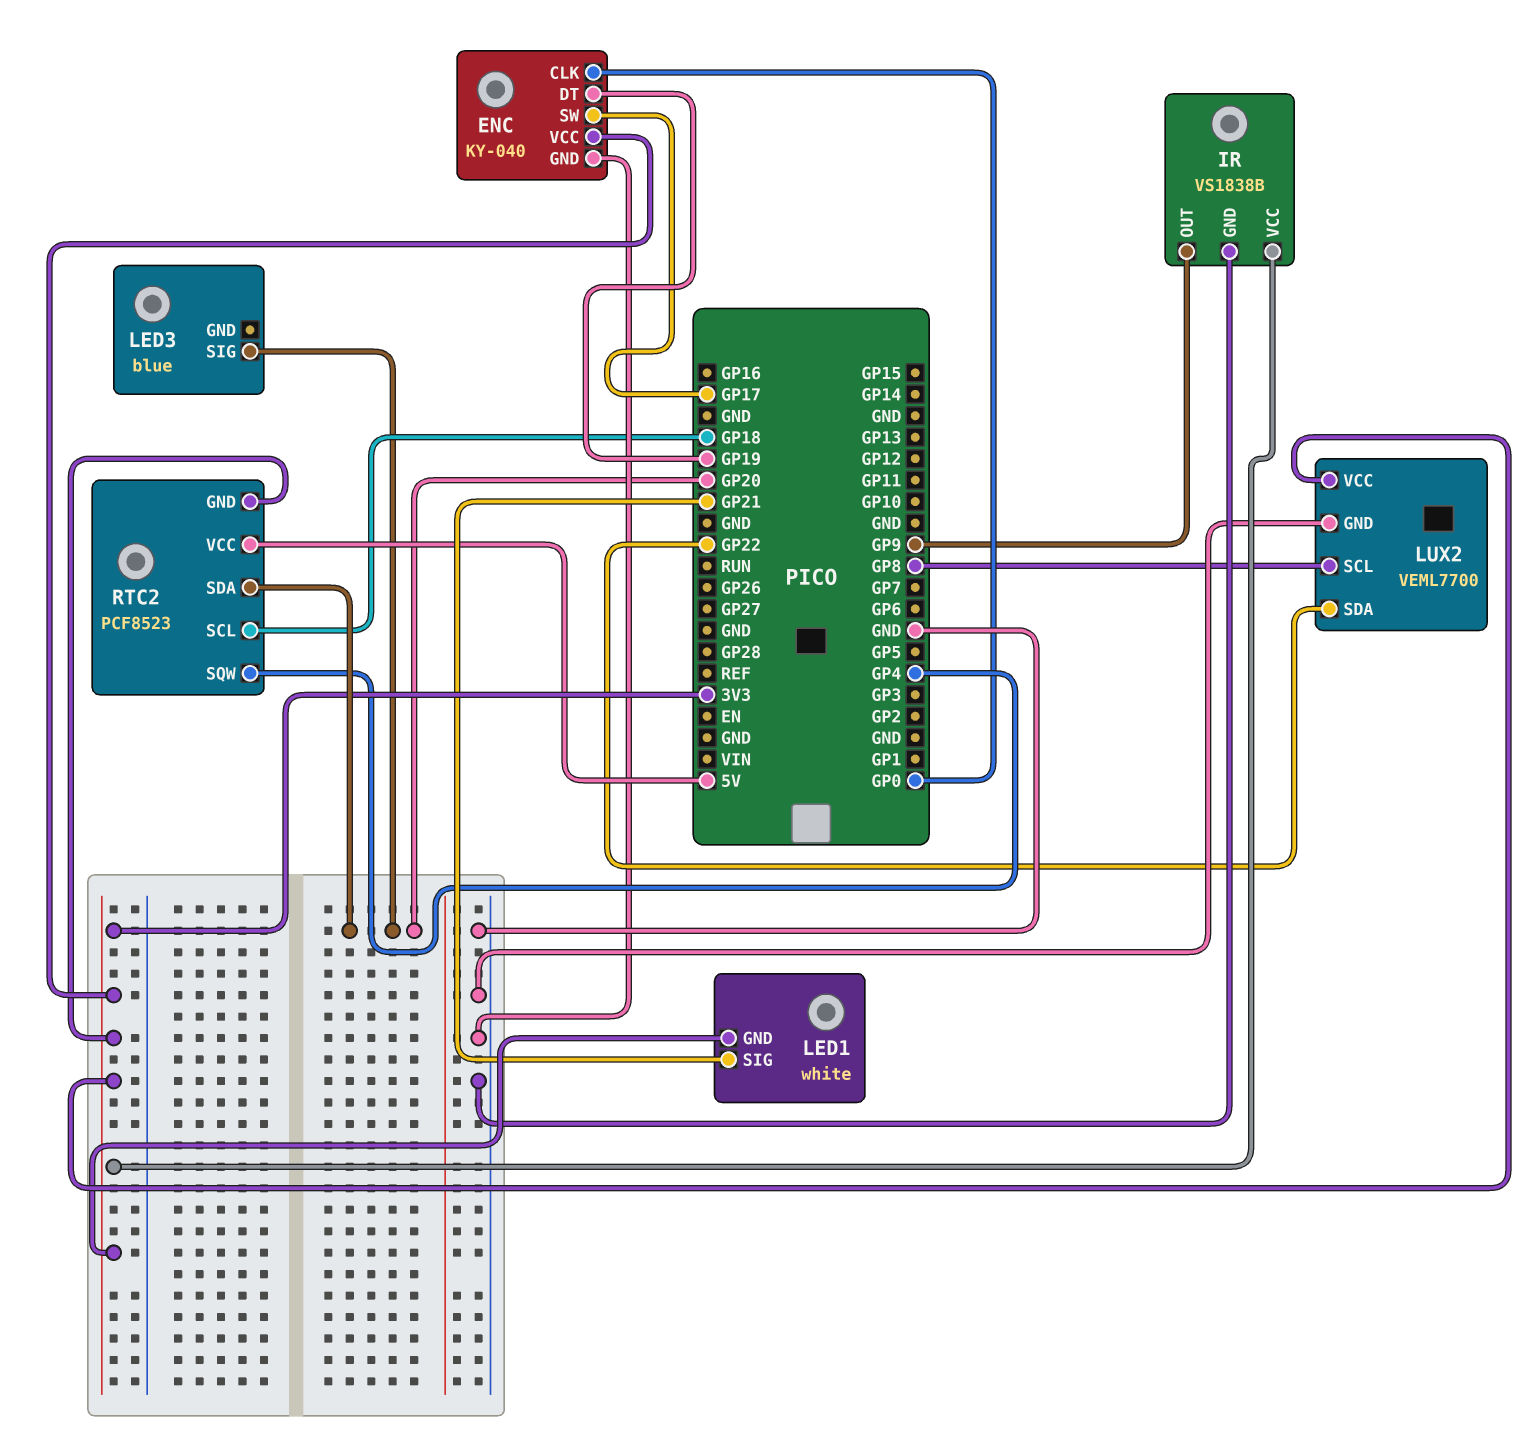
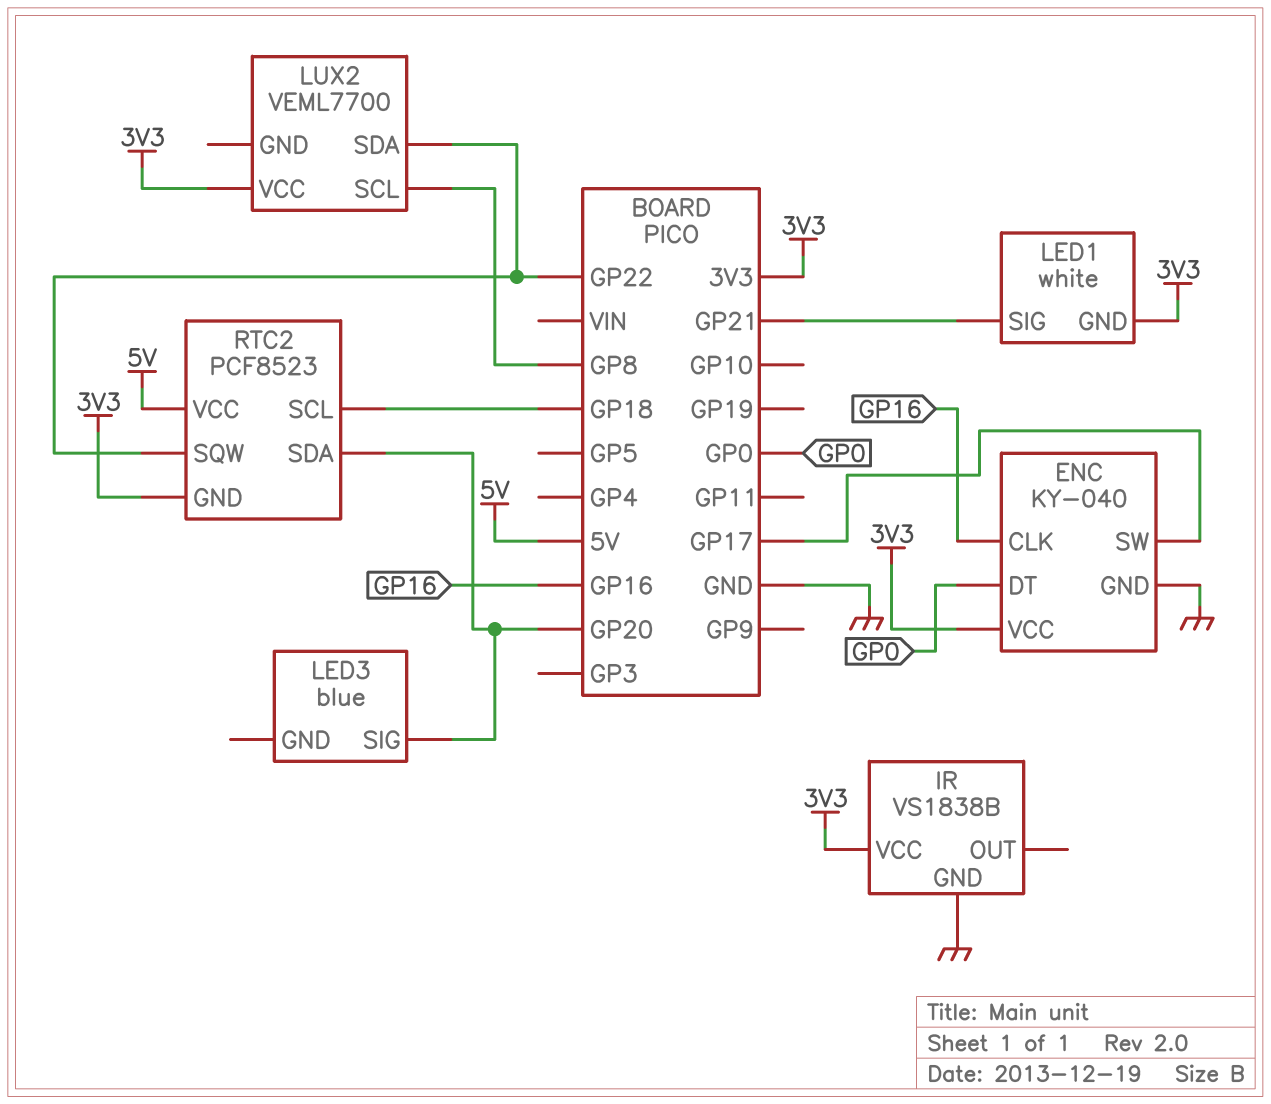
ENC pin CLK: GP0 -> GP16
ENC pin DT: GP19 -> GP0
IR pin OUT: GP9 -> none
LUX2 pin GND: GND -> none
RTC2 pin SQW: GP4 -> GP22

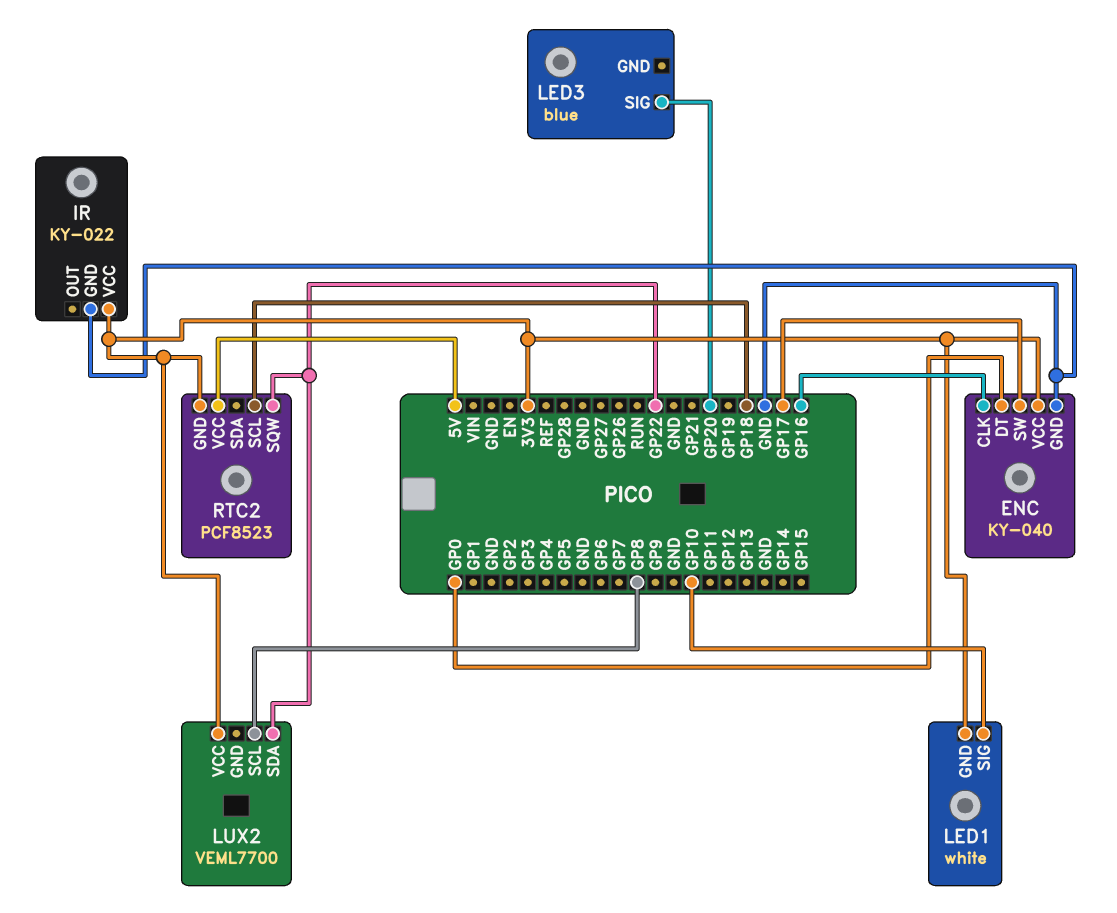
IR: VS1838B -> KY-022
LED1 pin SIG: GP21 -> GP10
RTC2 pin SDA: GP20 -> none

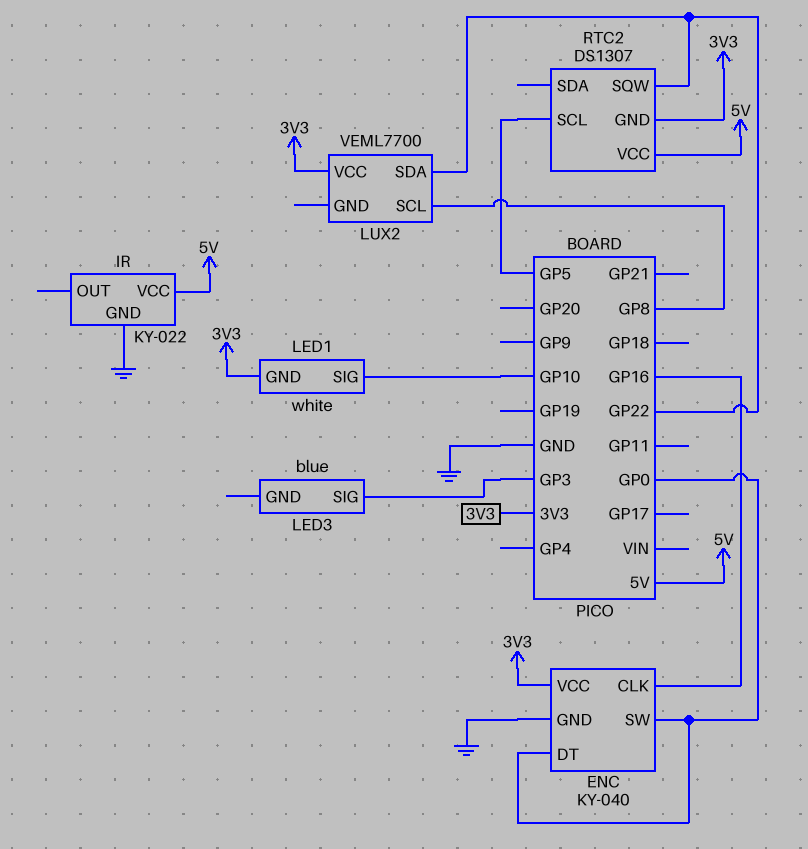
ENC pin SW: GP17 -> GP0
IR pin VCC: 3V3 -> 5V
LED3 pin SIG: GP20 -> GP3
RTC2: PCF8523 -> DS1307
RTC2 pin SCL: GP18 -> GP5

